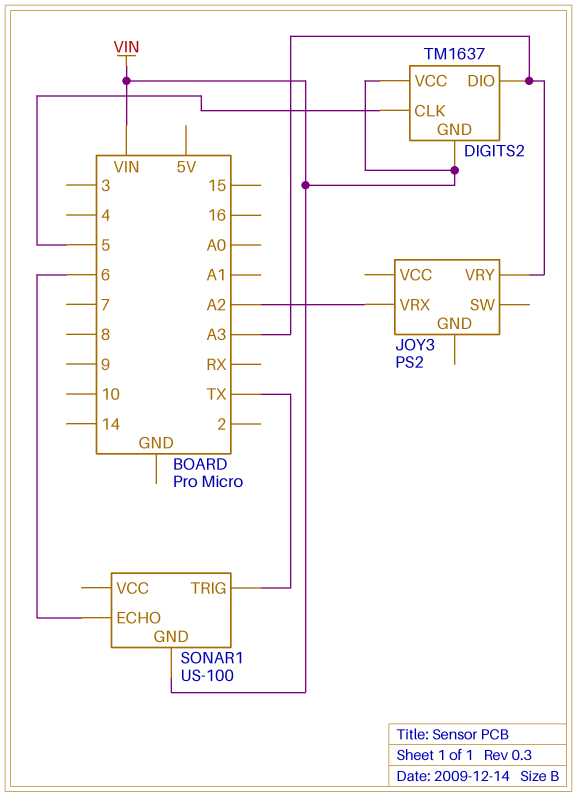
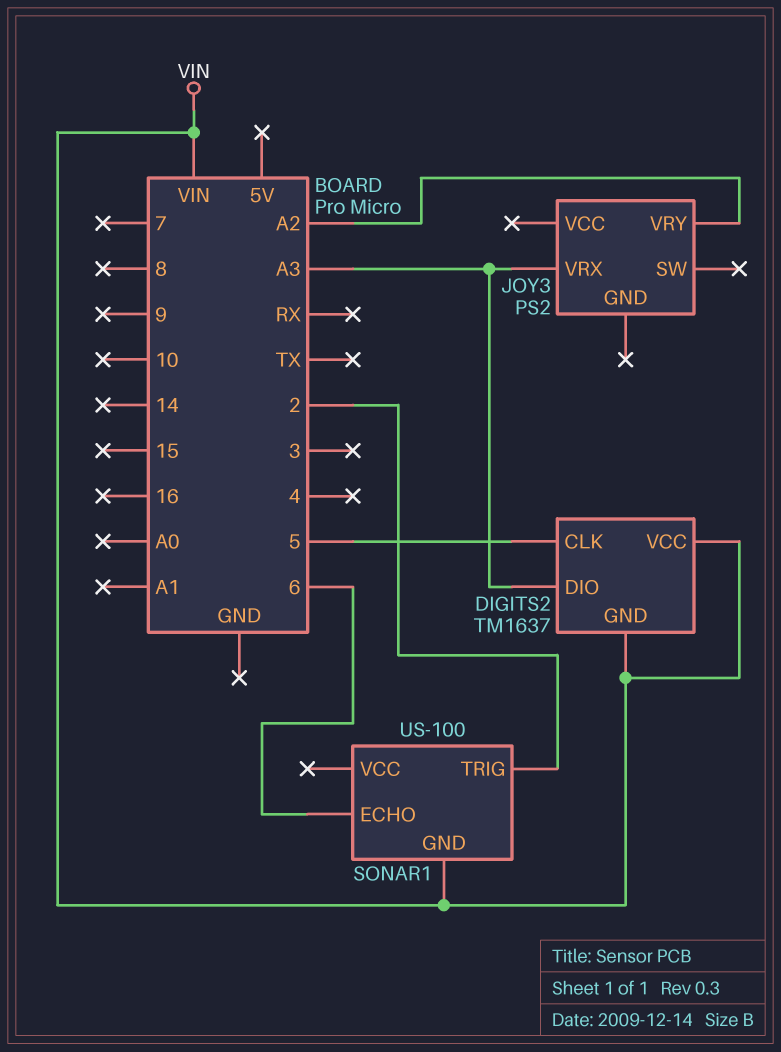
JOY3 pin VRX: A2 -> A3
JOY3 pin VRY: A3 -> A2
SONAR1 pin TRIG: TX -> 2

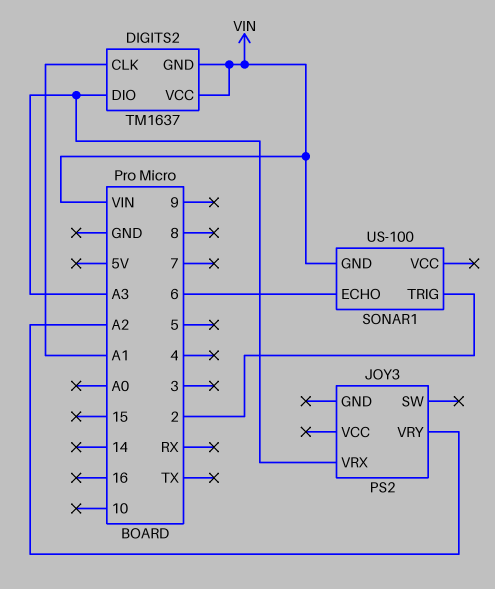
DIGITS2 pin CLK: 5 -> A1

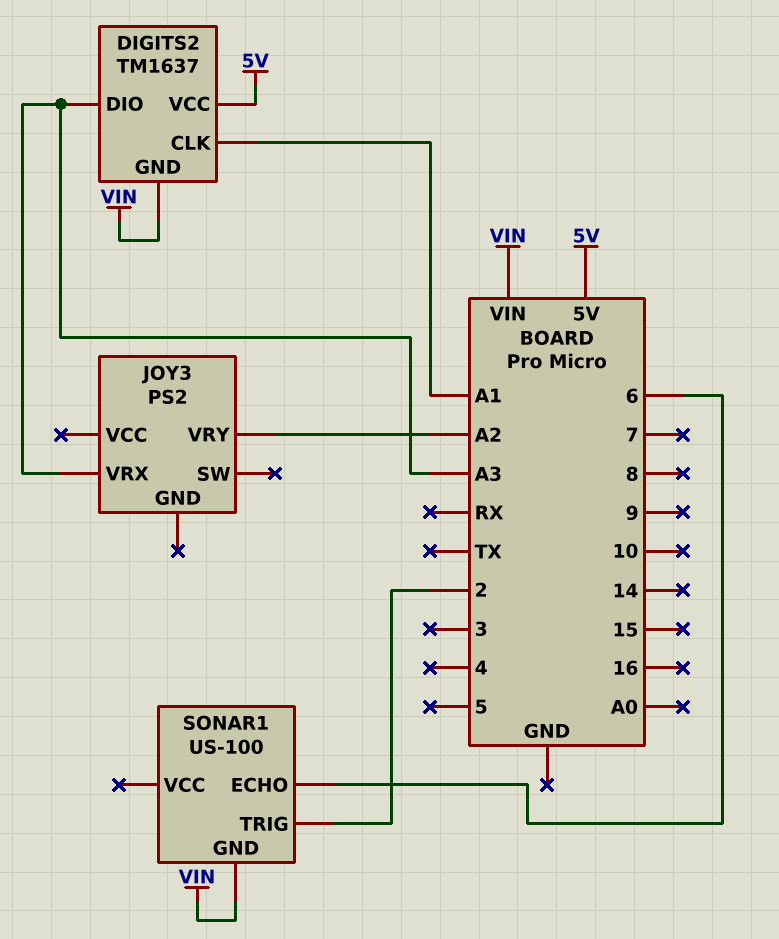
DIGITS2 pin VCC: VIN -> 5V

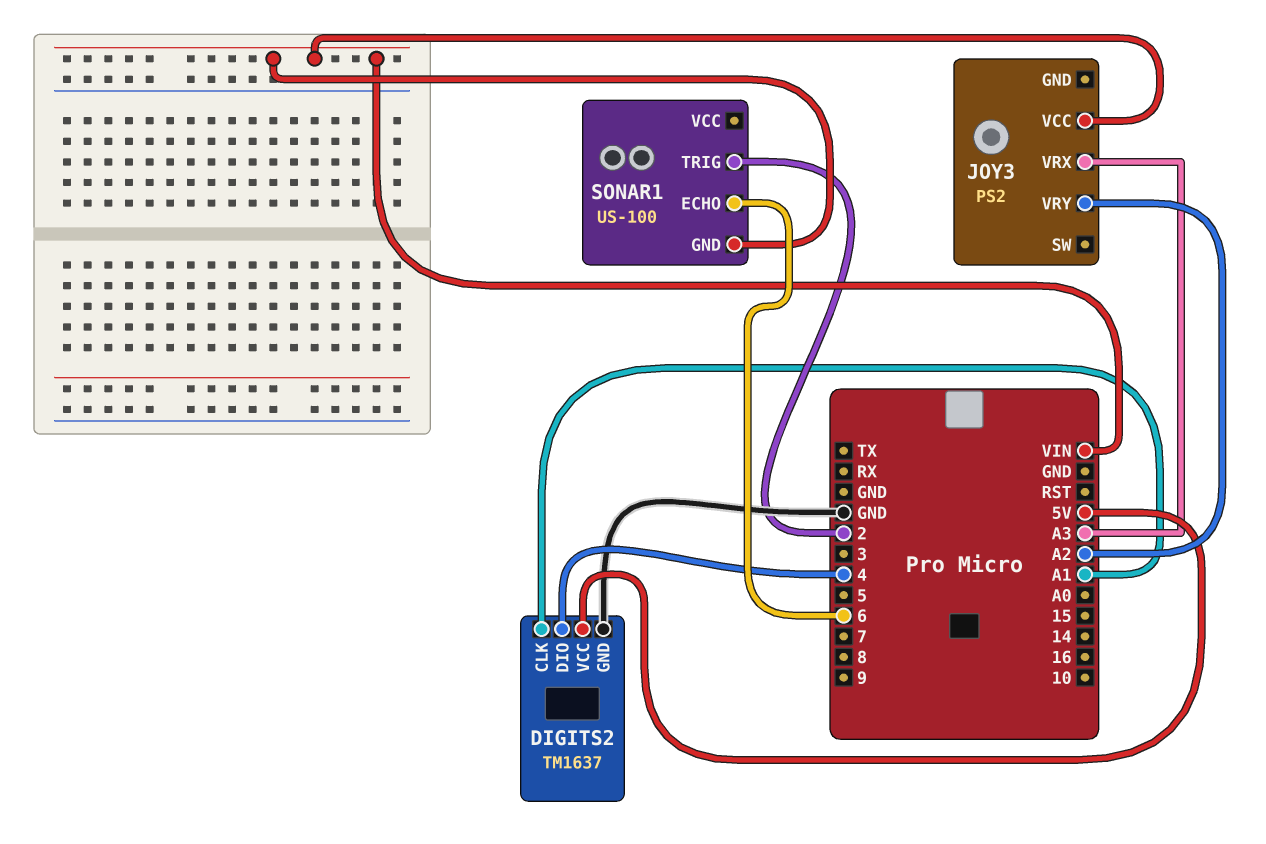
DIGITS2 pin DIO: A3 -> 4
DIGITS2 pin GND: VIN -> GND
JOY3 pin VCC: none -> VIN

